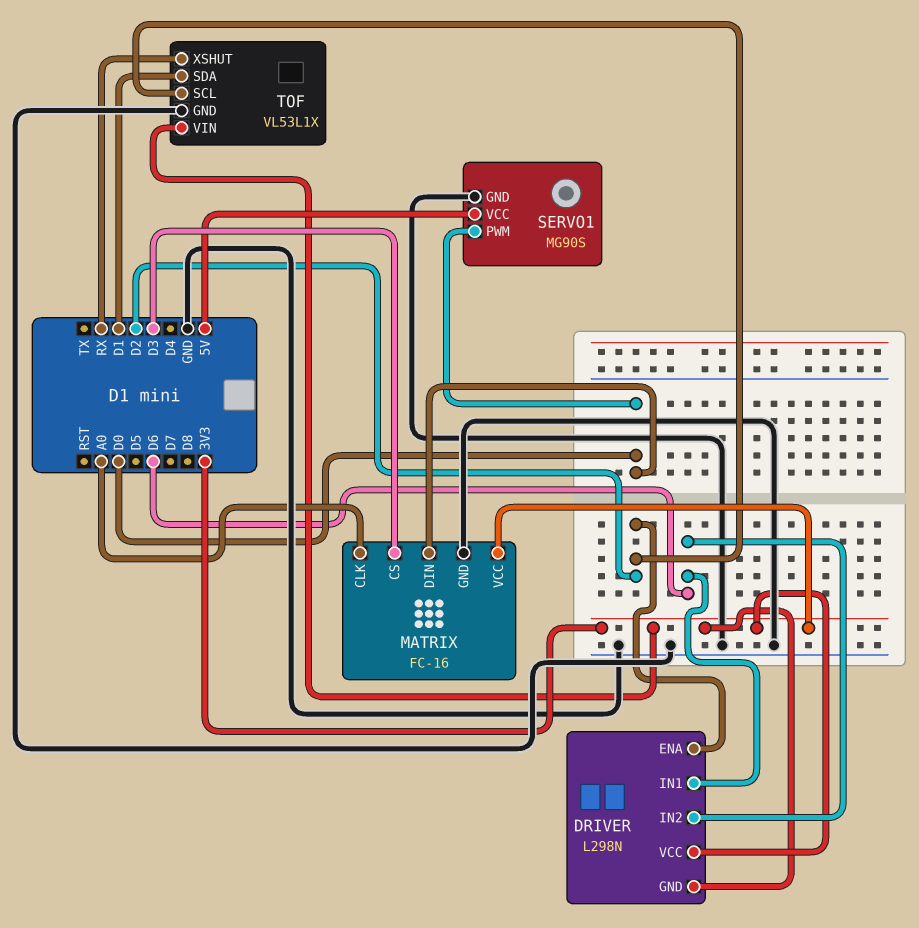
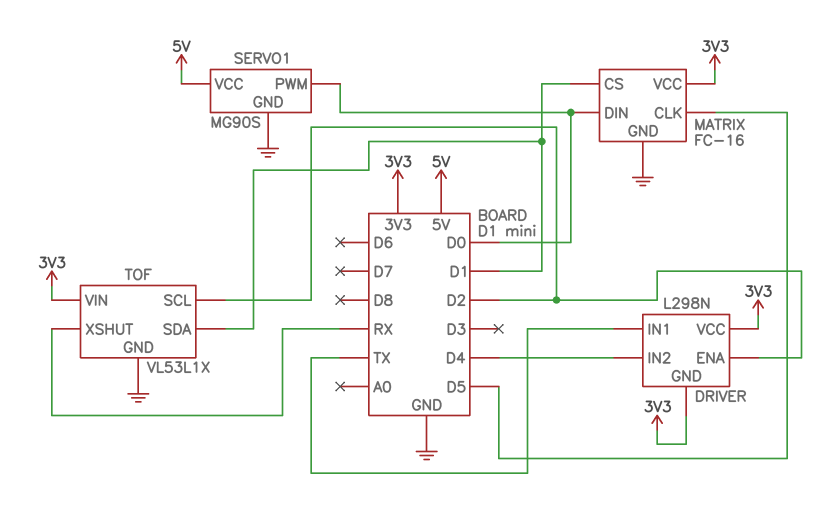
DRIVER pin IN1: D6 -> TX
DRIVER pin IN2: D6 -> D4
MATRIX pin CLK: A0 -> D5
MATRIX pin CS: D3 -> D1

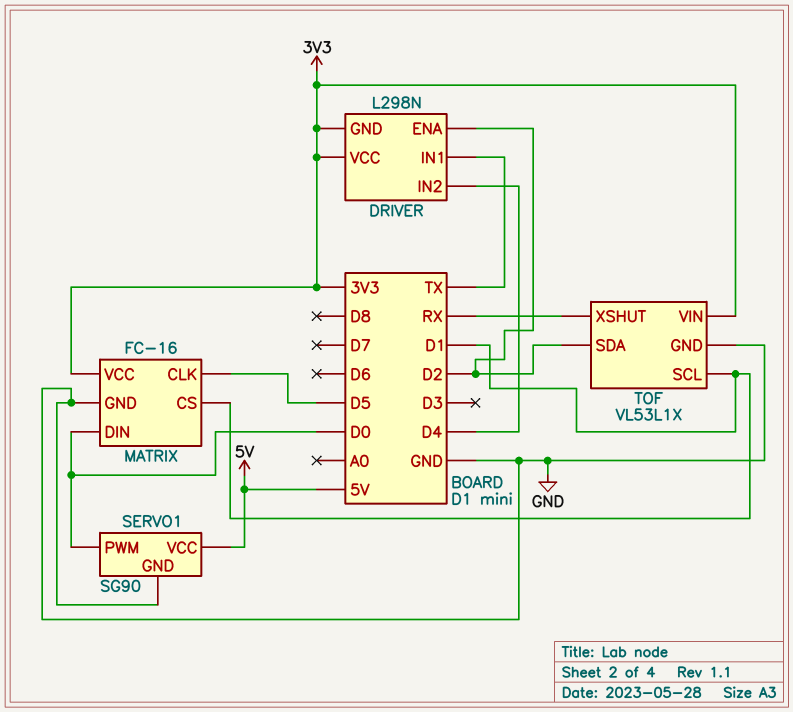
SERVO1: MG90S -> SG90
TOF pin SCL: D2 -> D1
TOF pin SDA: D1 -> D2

